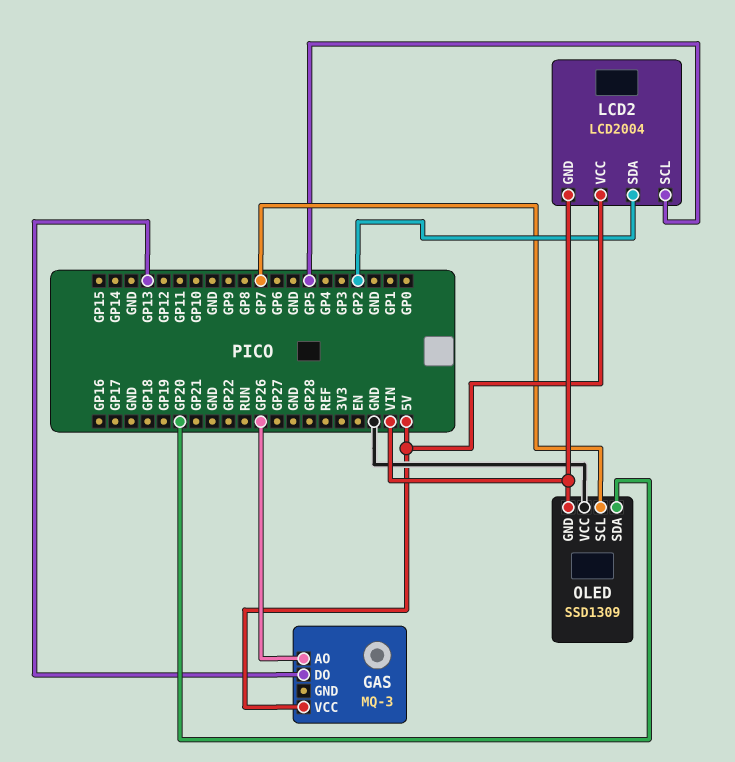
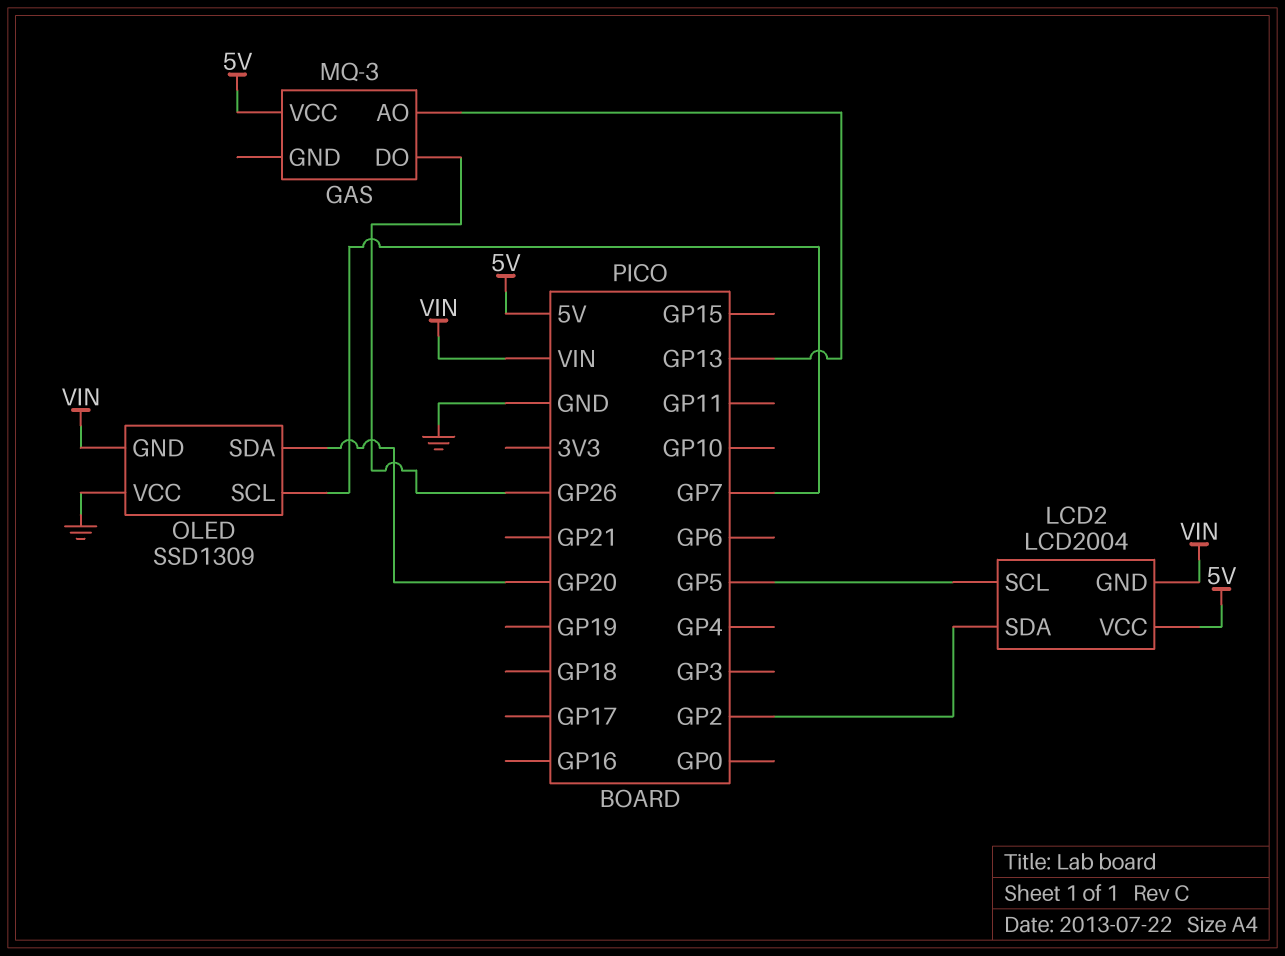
GAS pin AO: GP26 -> GP13
GAS pin DO: GP13 -> GP26

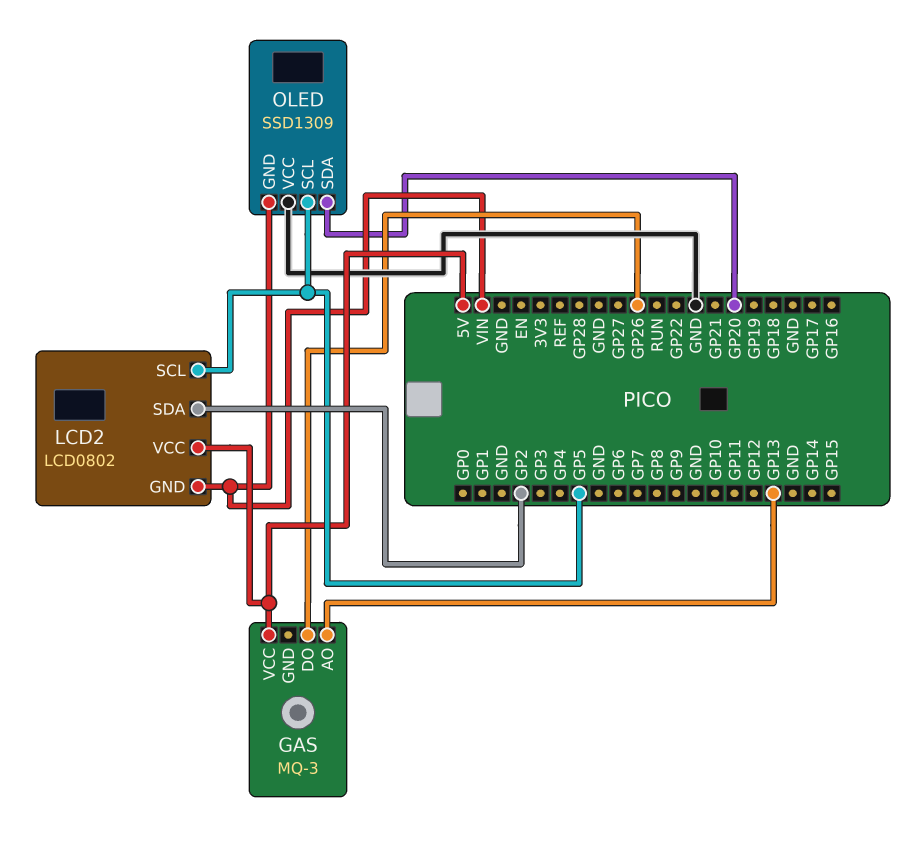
LCD2: LCD2004 -> LCD0802
OLED pin SCL: GP7 -> GP5

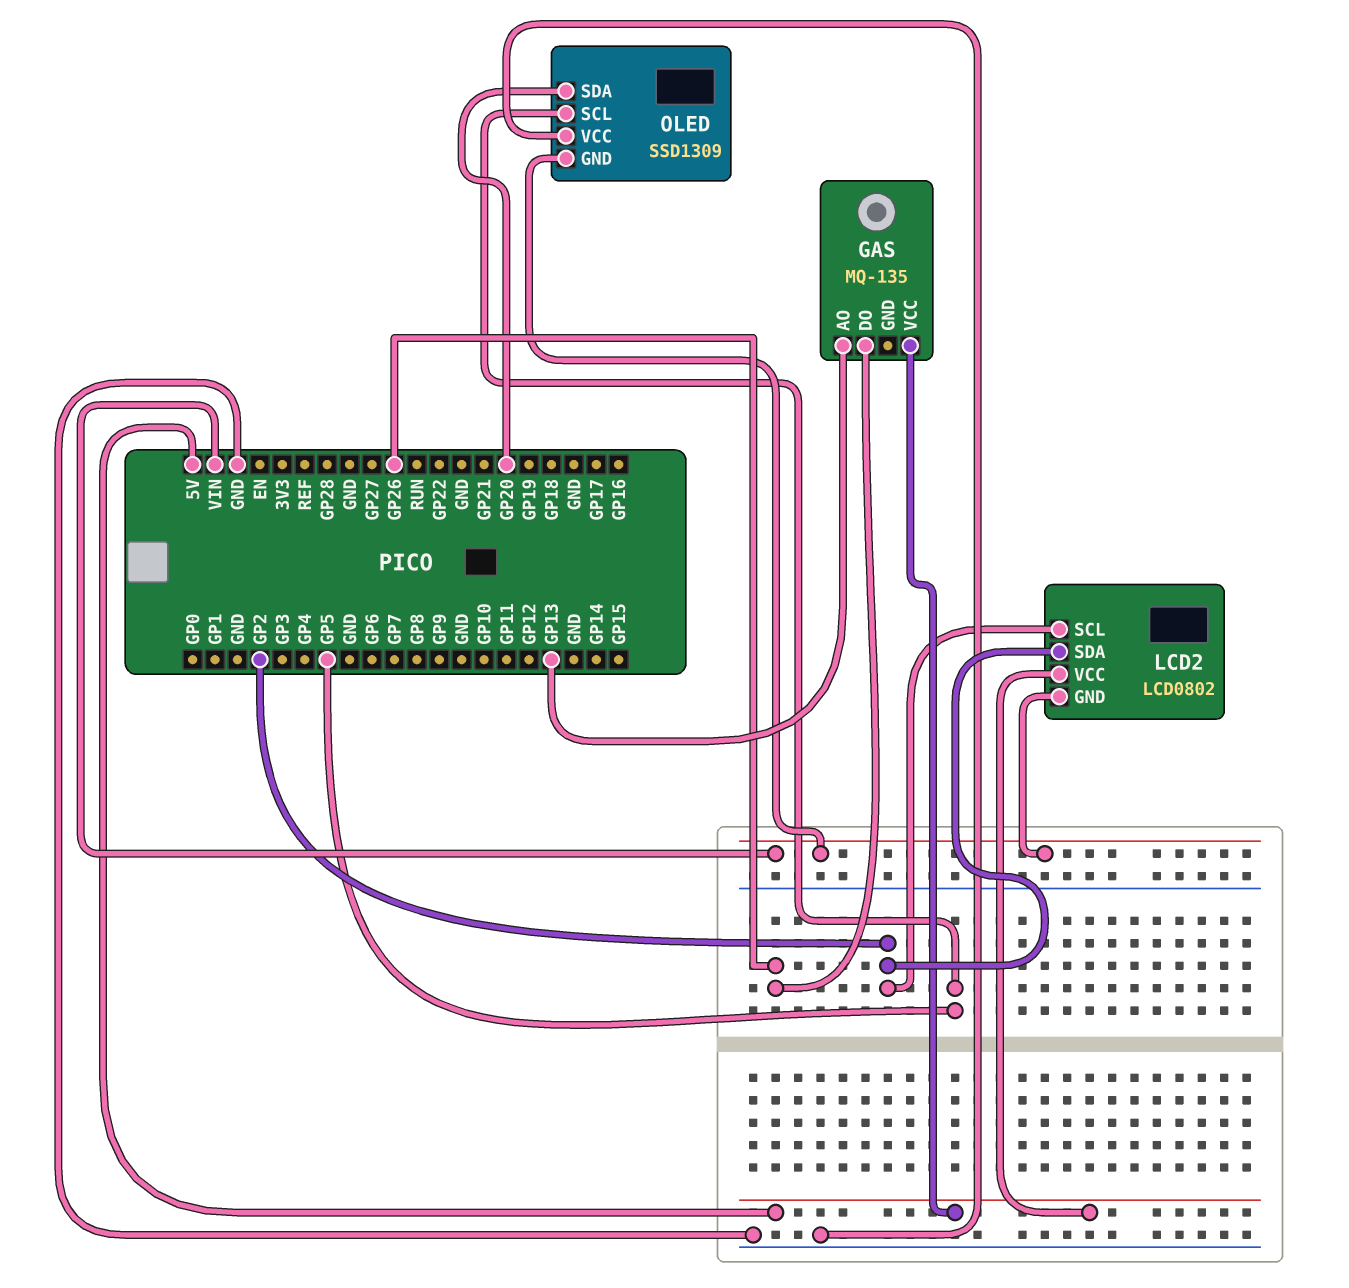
GAS: MQ-3 -> MQ-135
LCD2 pin SCL: GP5 -> GP2

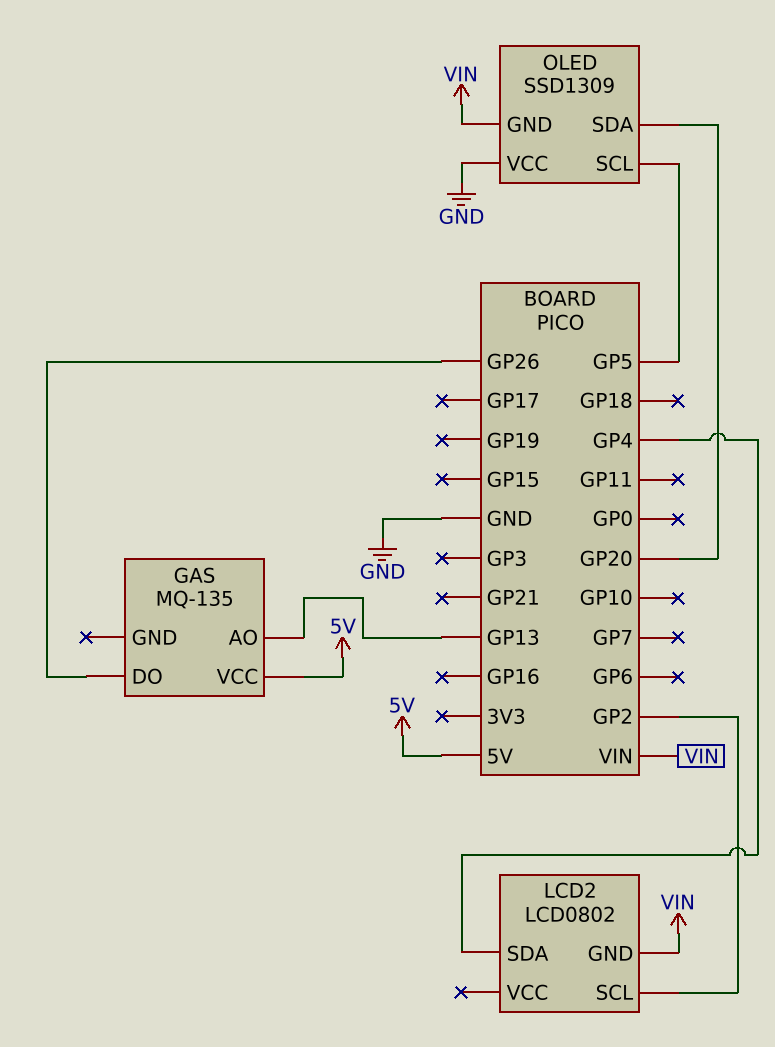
LCD2 pin SDA: GP2 -> GP4
LCD2 pin VCC: 5V -> none

